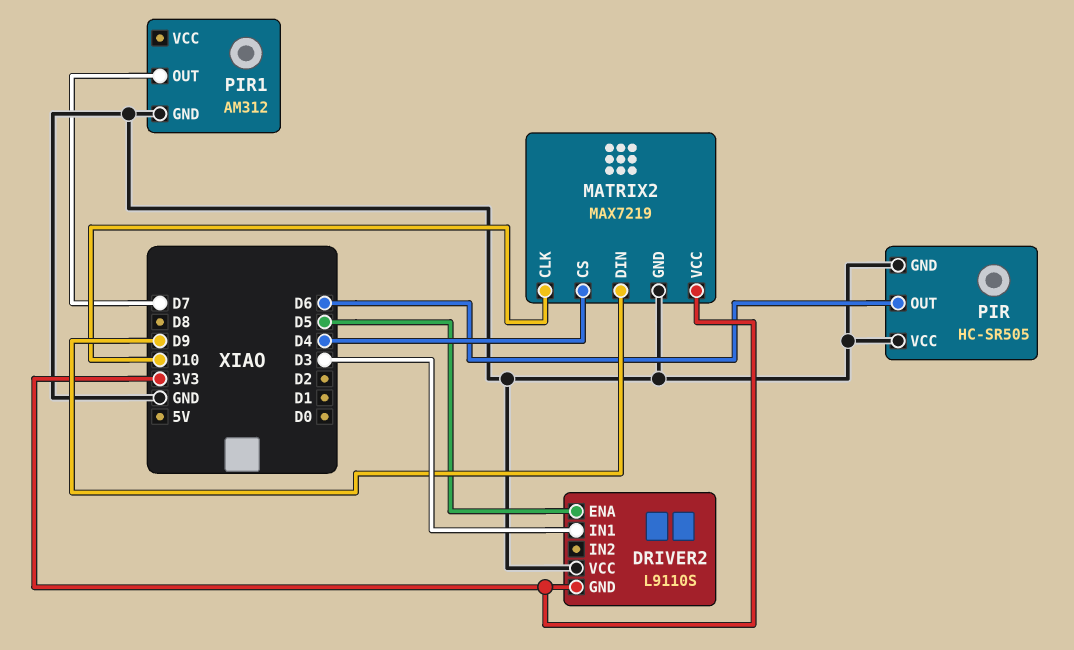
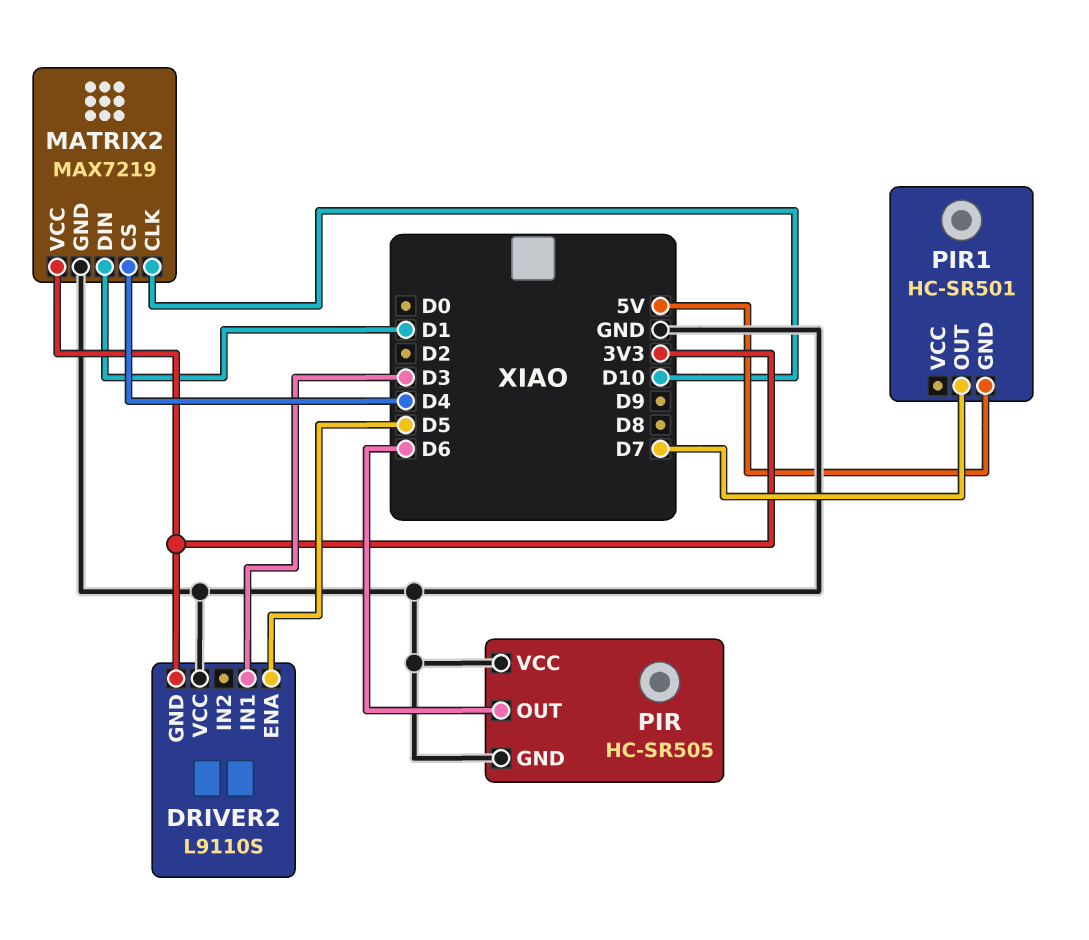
MATRIX2 pin DIN: D9 -> D1
PIR1: AM312 -> HC-SR501
PIR1 pin GND: GND -> 5V

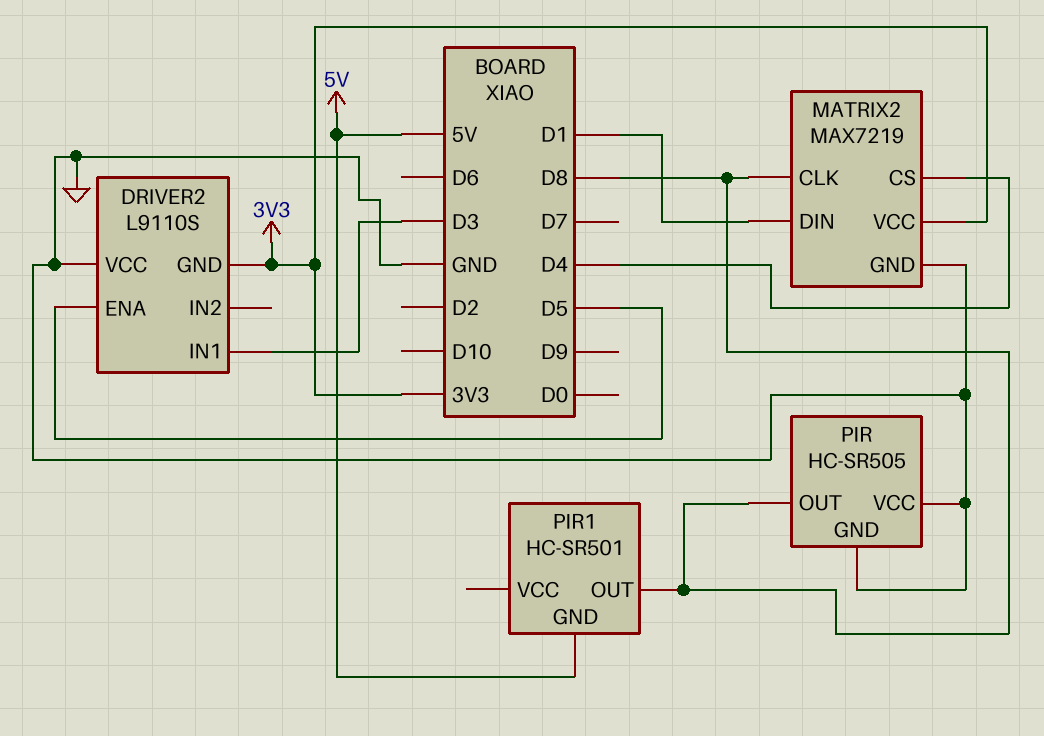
MATRIX2 pin CLK: D10 -> D8
PIR pin OUT: D6 -> D8
PIR1 pin OUT: D7 -> D8

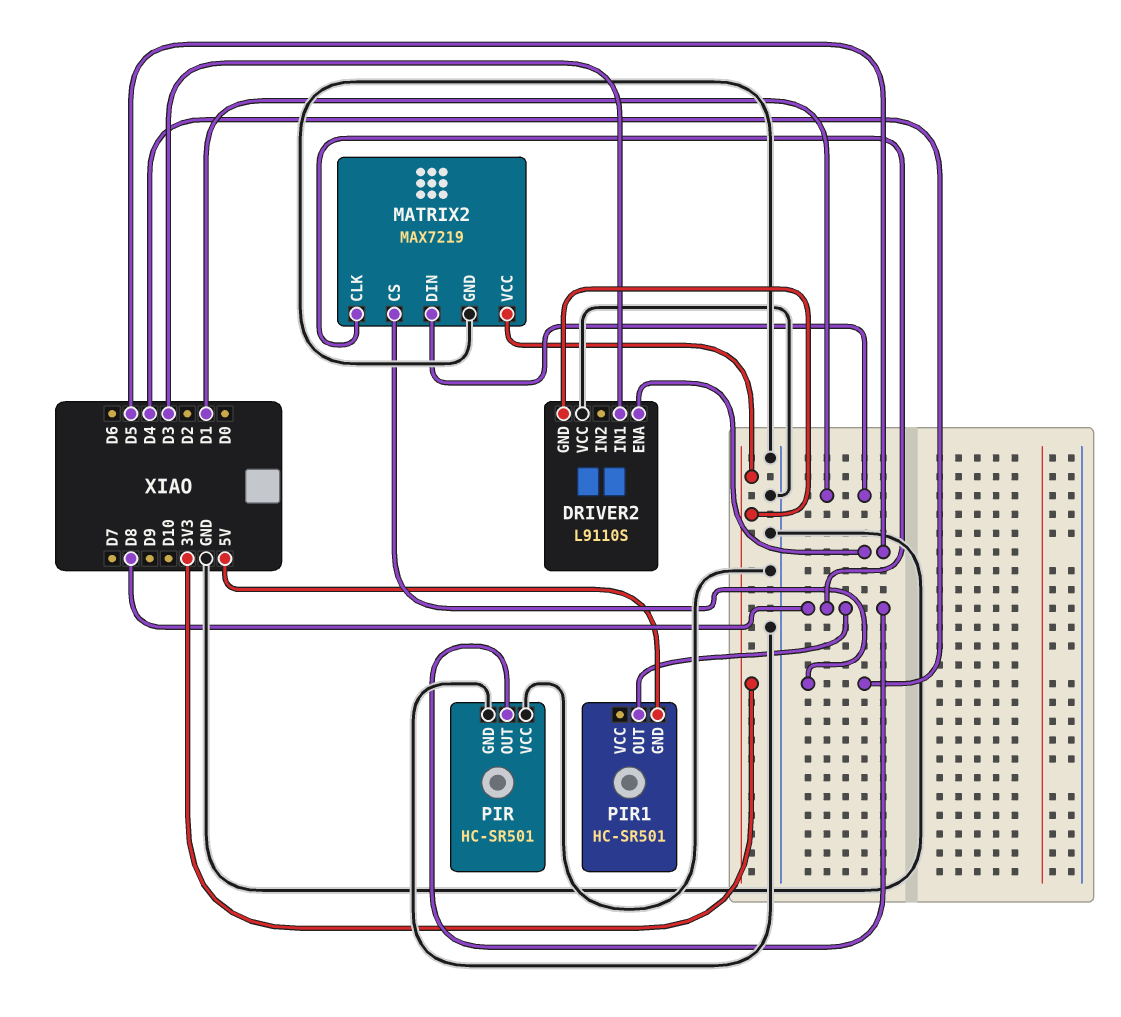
PIR: HC-SR505 -> HC-SR501

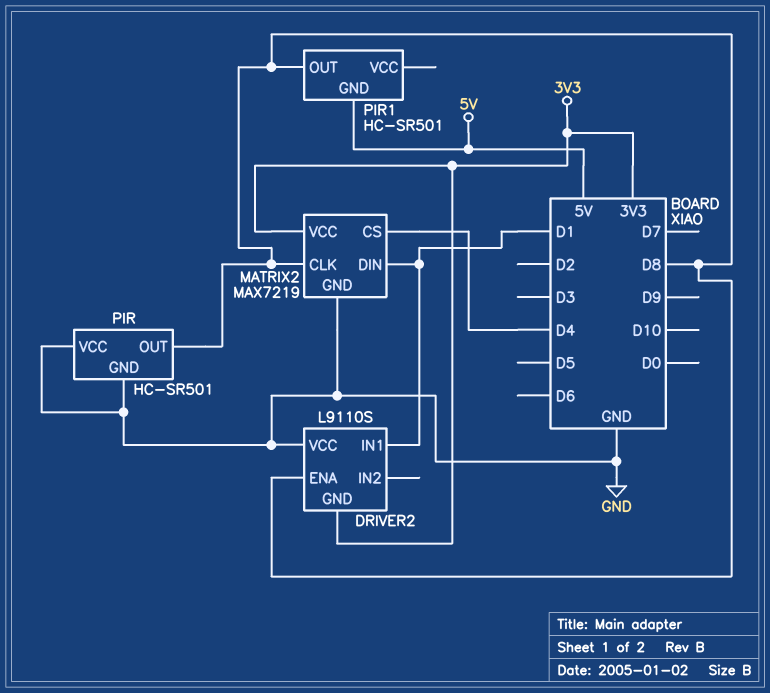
DRIVER2 pin ENA: D5 -> D8
DRIVER2 pin IN1: D3 -> D1

